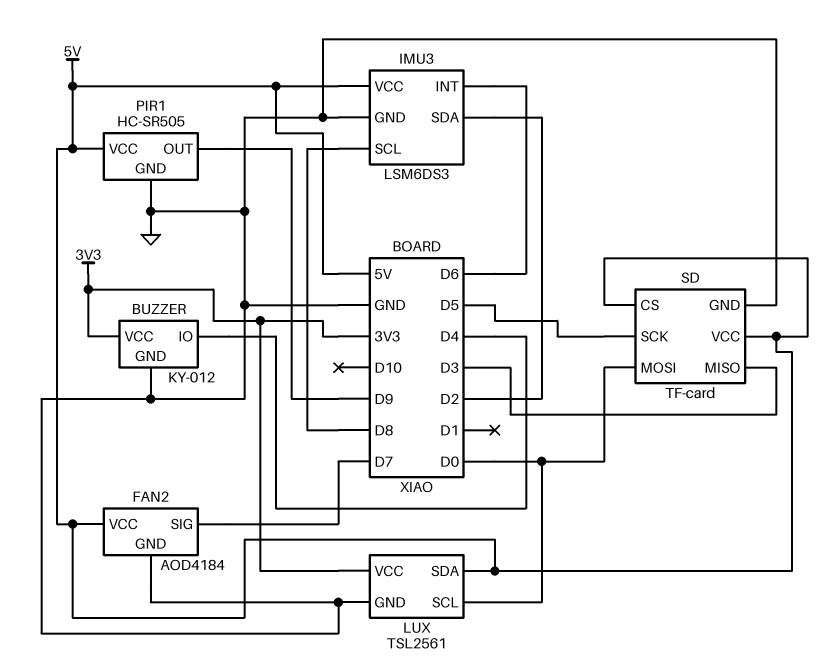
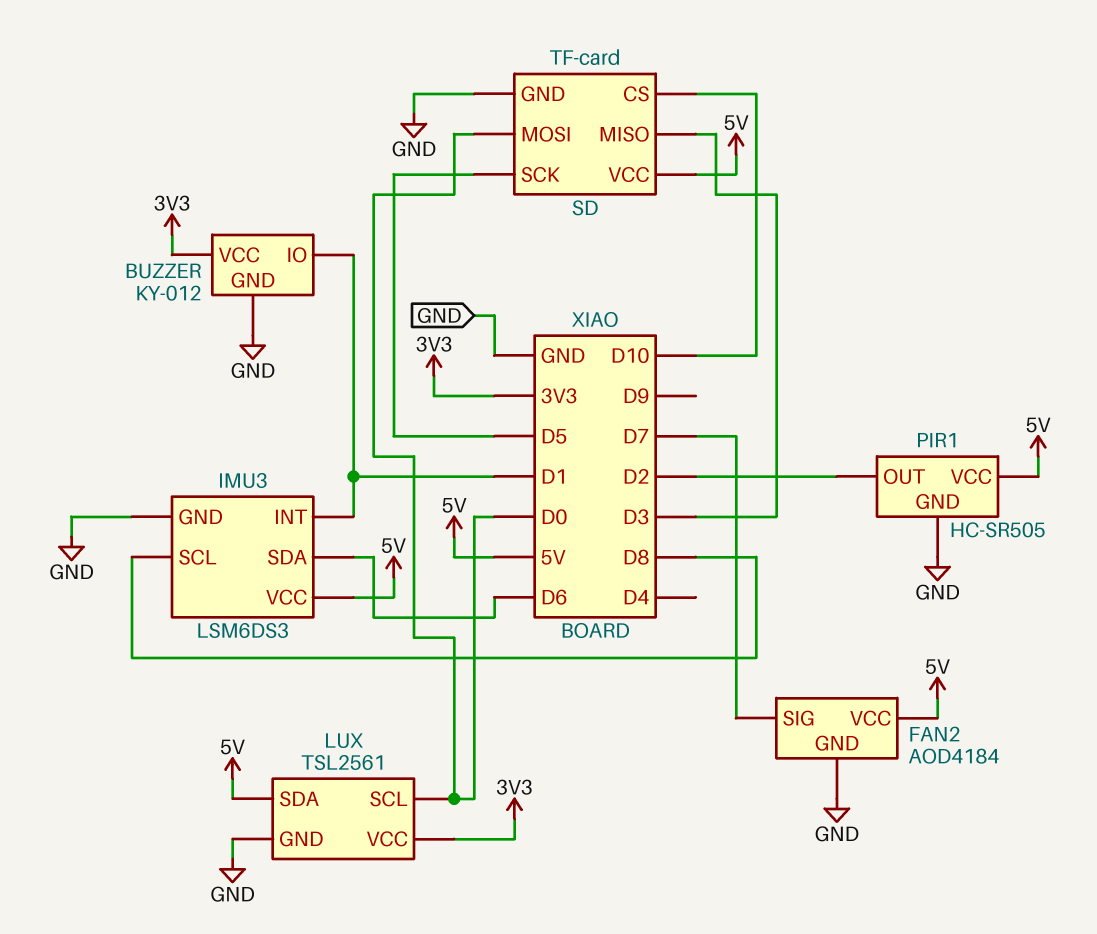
BUZZER pin IO: D4 -> D1
IMU3 pin INT: D6 -> D1
IMU3 pin SDA: D2 -> D6
PIR1 pin OUT: D9 -> D2
SD pin CS: 5V -> D10

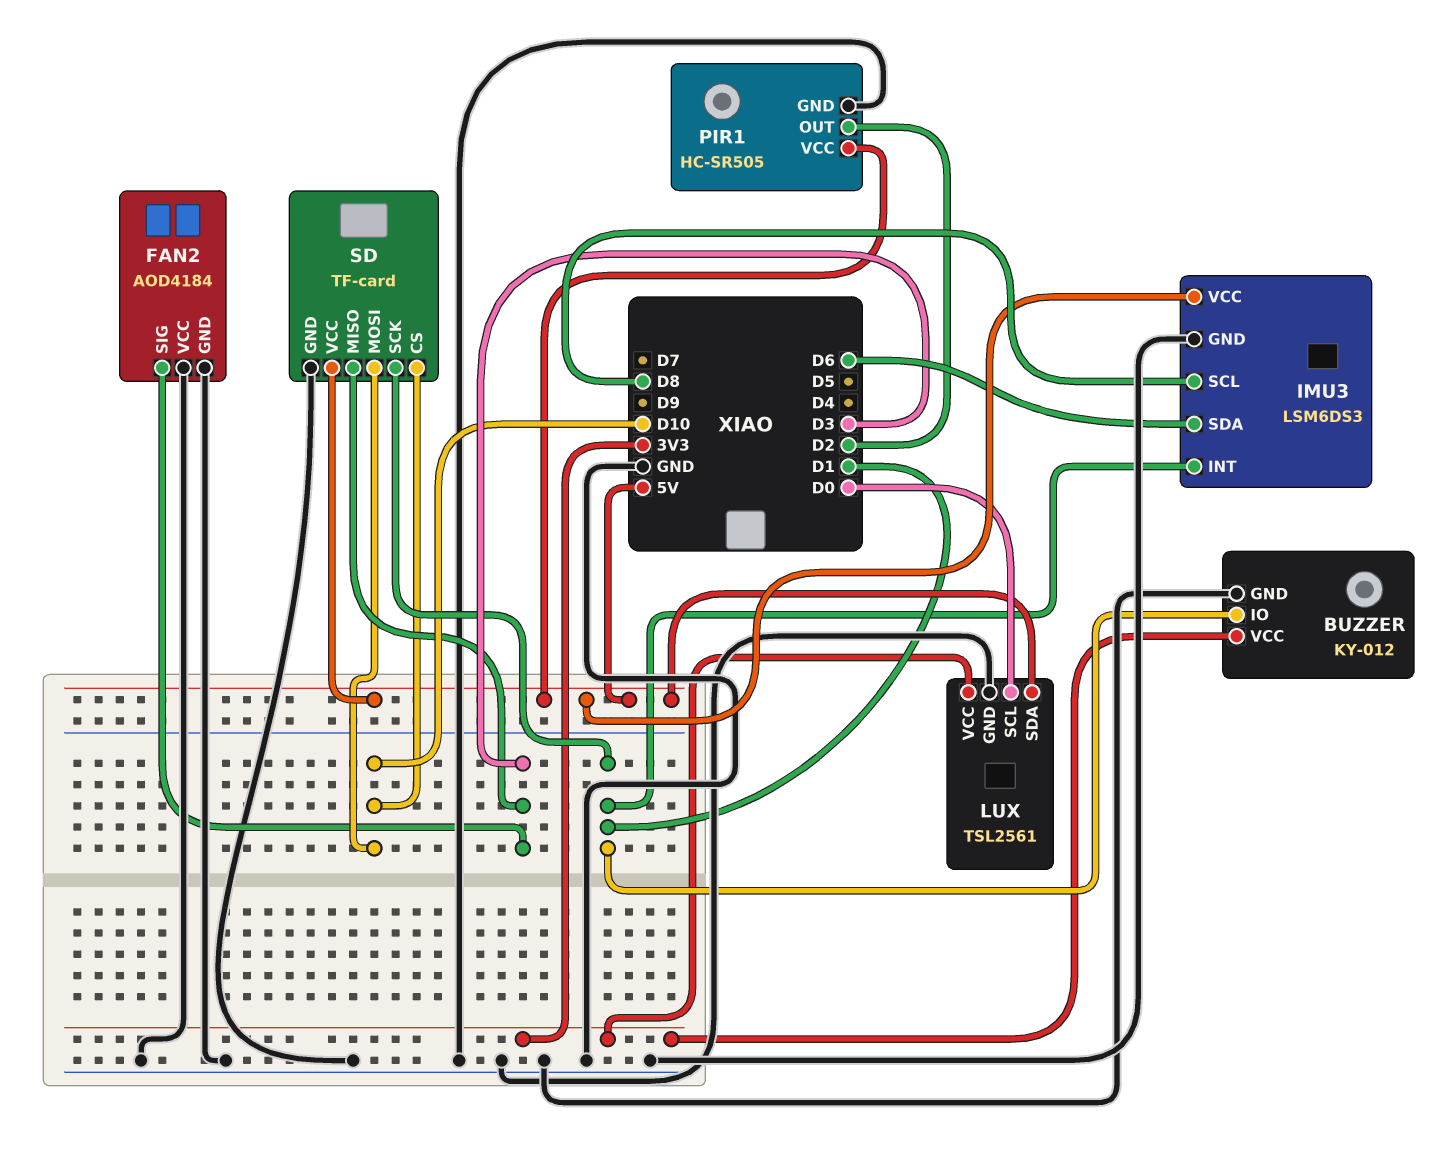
FAN2 pin SIG: D7 -> D3
FAN2 pin VCC: 5V -> GND
SD pin MOSI: D0 -> D10
SD pin SCK: D5 -> D1

